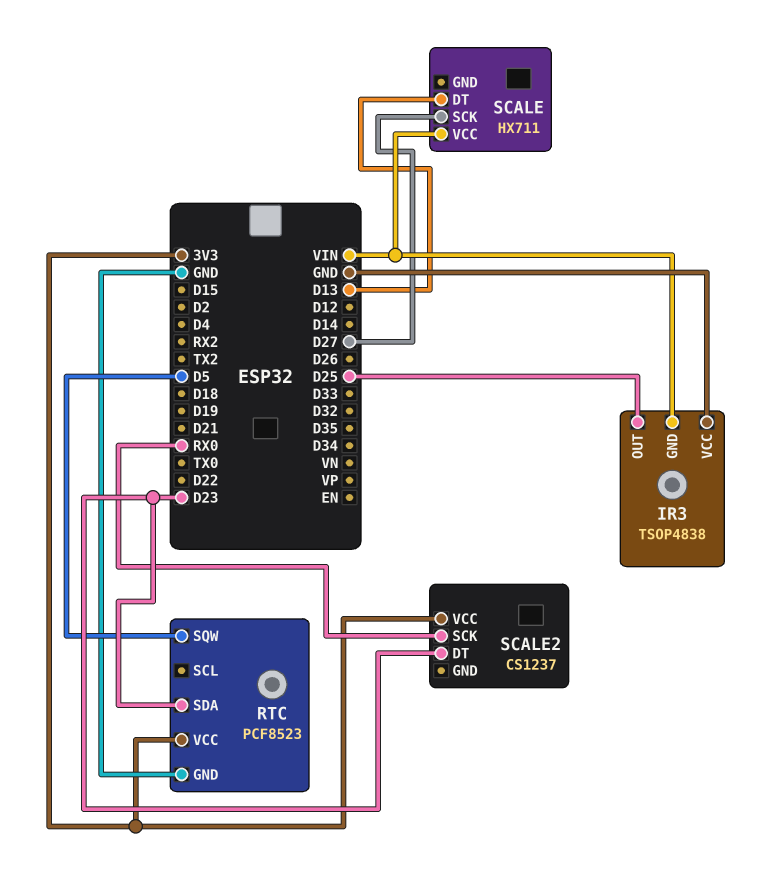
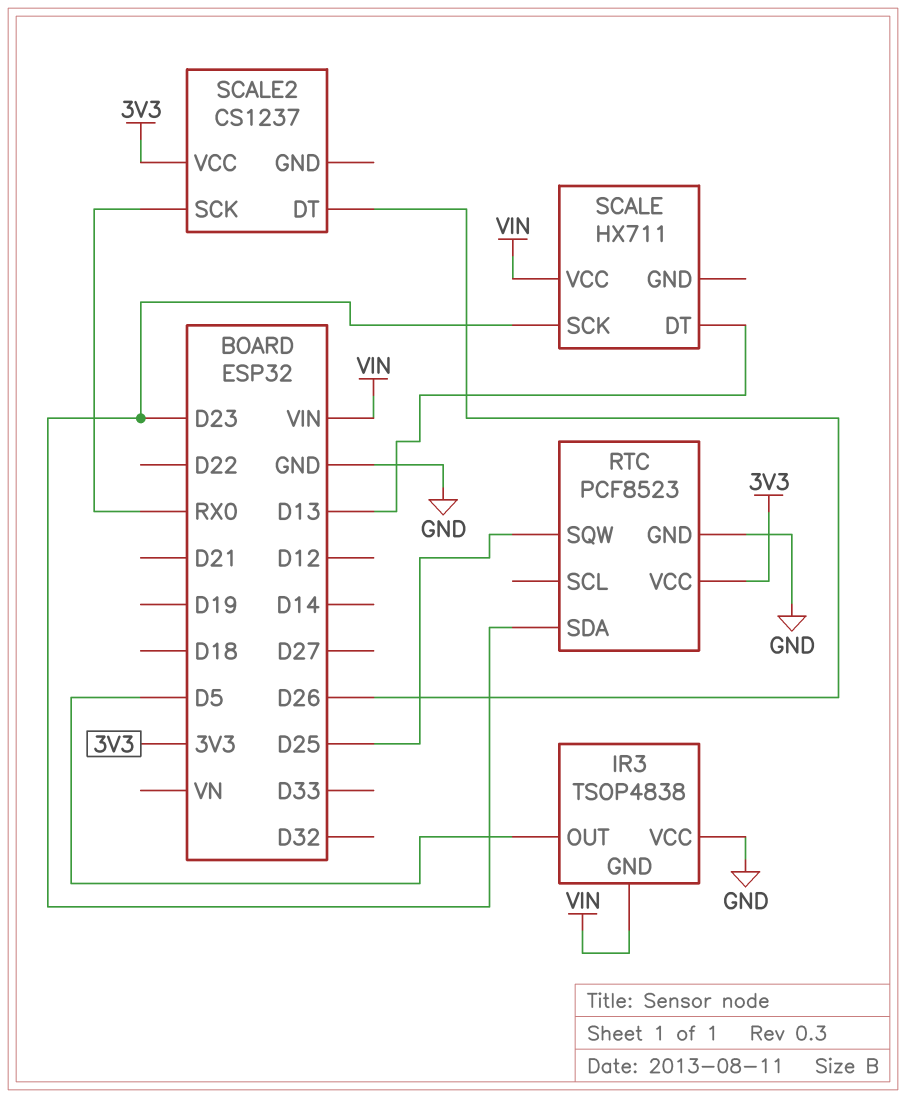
IR3 pin OUT: D25 -> D5
RTC pin SQW: D5 -> D25
SCALE pin SCK: D27 -> D23
SCALE2 pin DT: D23 -> D26

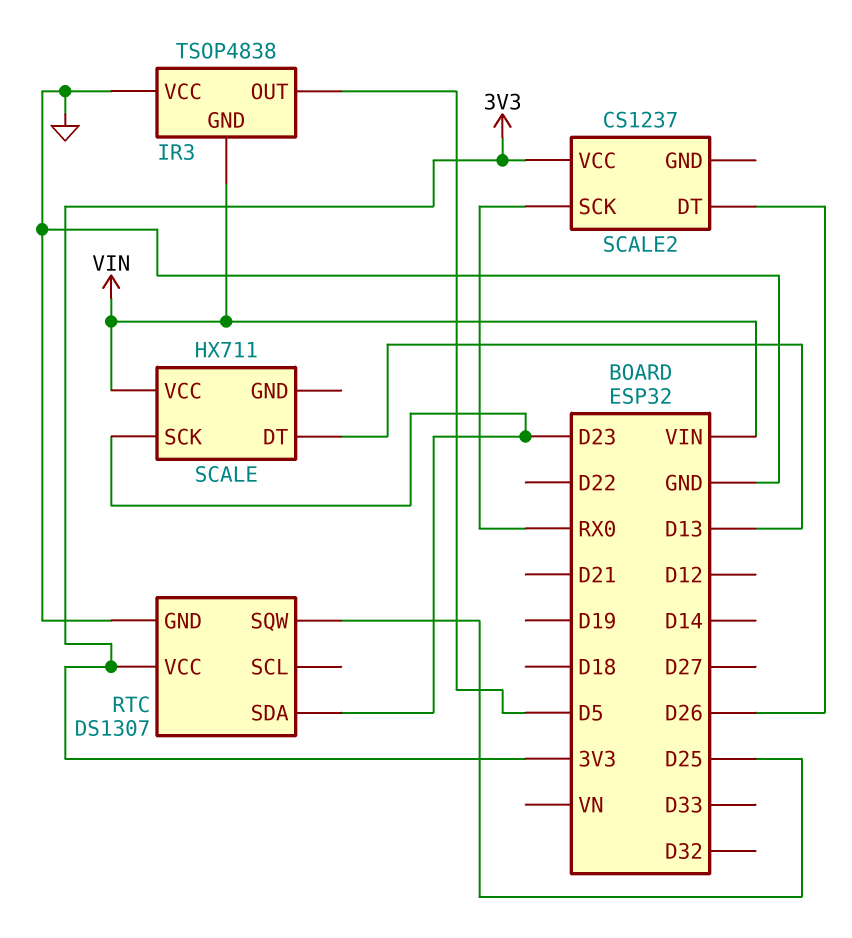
RTC: PCF8523 -> DS1307

